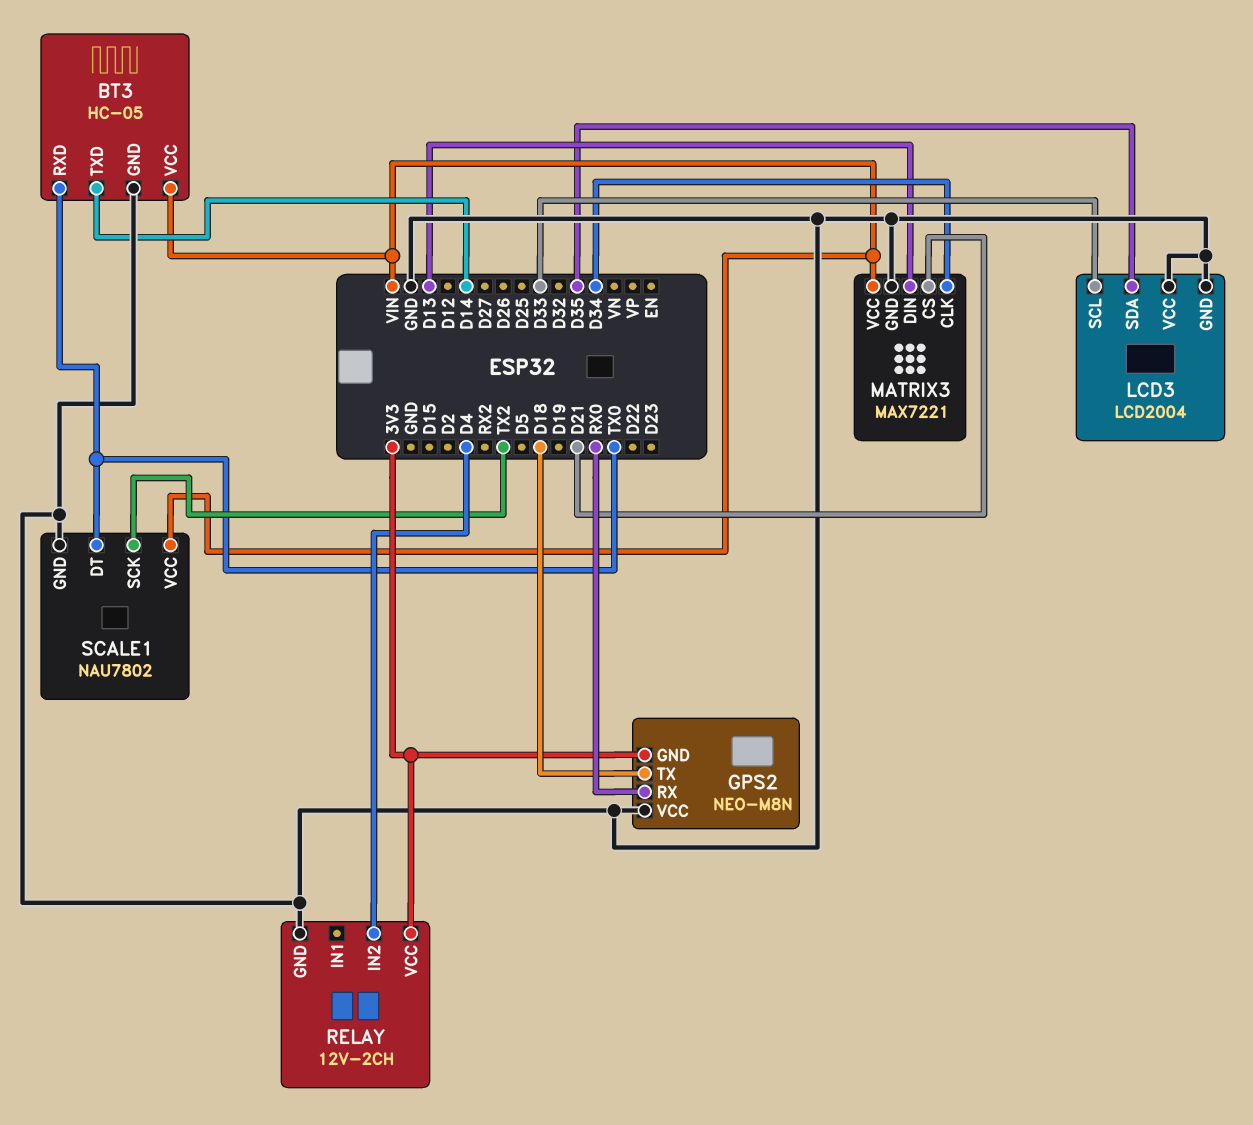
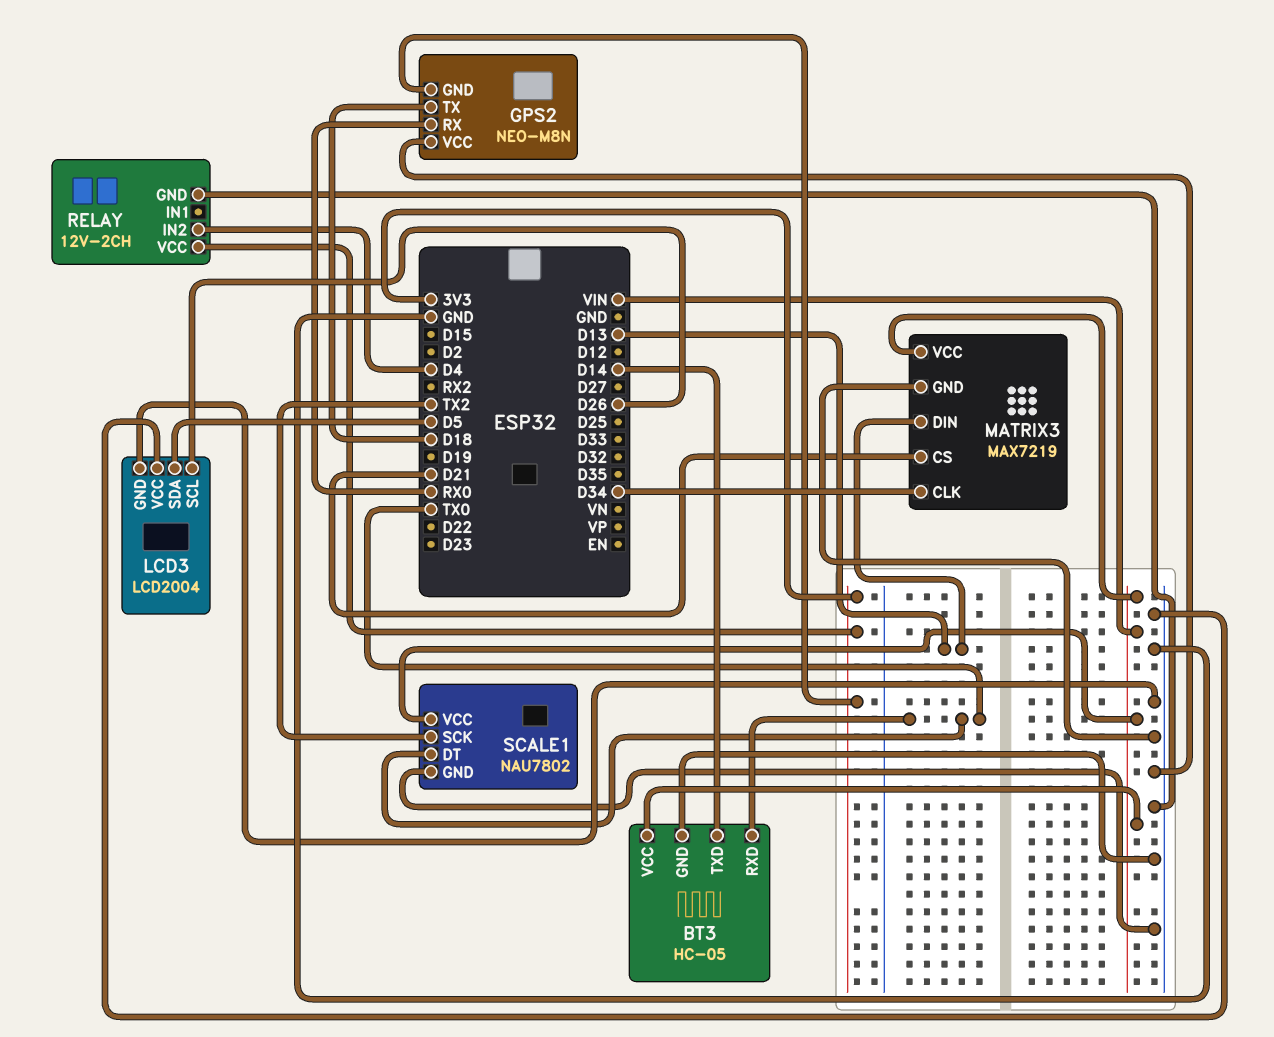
LCD3 pin SCL: D33 -> D26
LCD3 pin SDA: D35 -> D5
MATRIX3: MAX7221 -> MAX7219

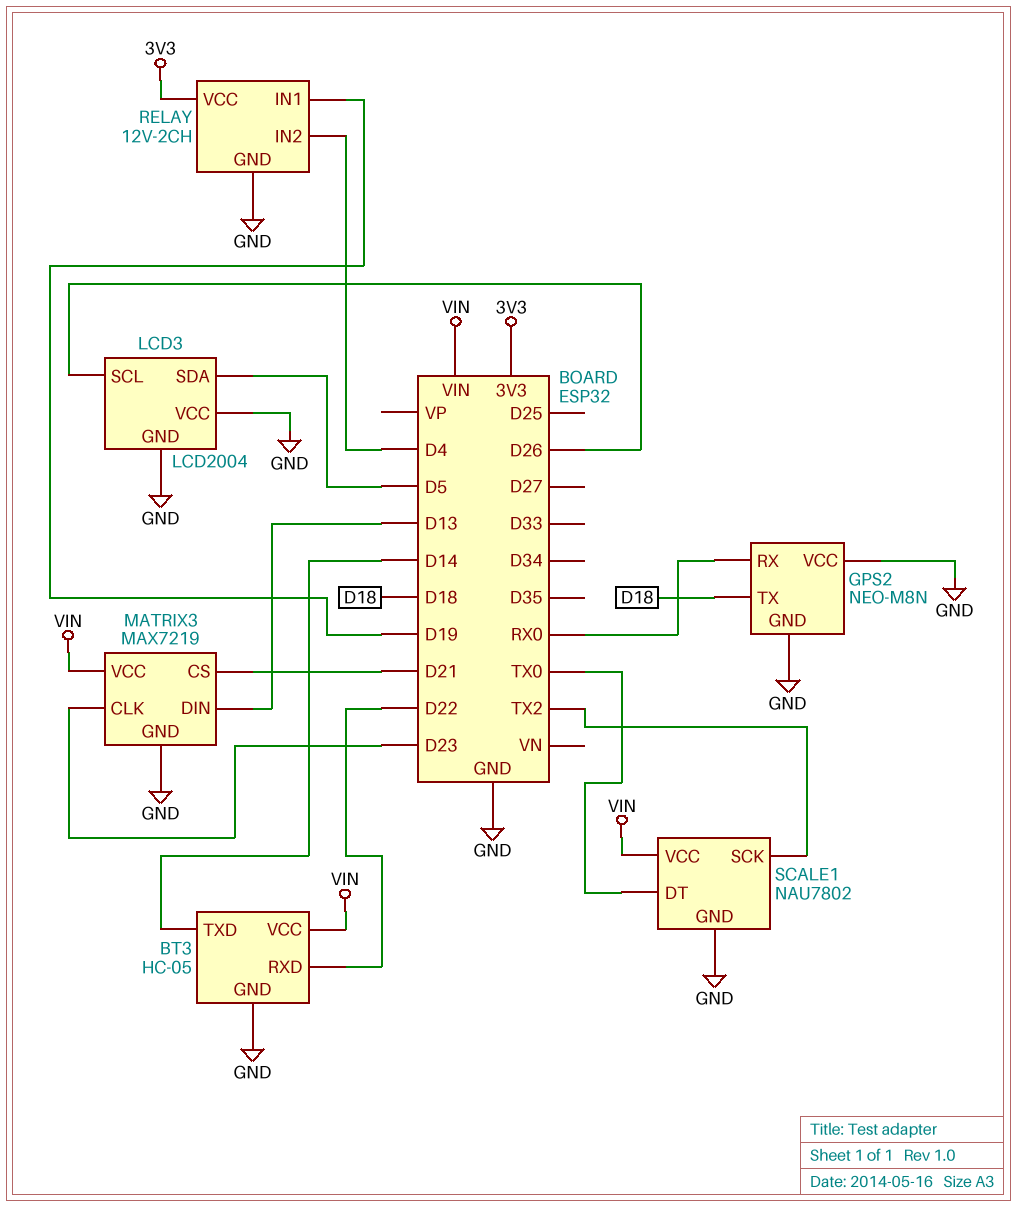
BT3 pin RXD: TX0 -> D22
GPS2 pin GND: 3V3 -> GND
MATRIX3 pin CLK: D34 -> D23
RELAY pin IN1: none -> D19

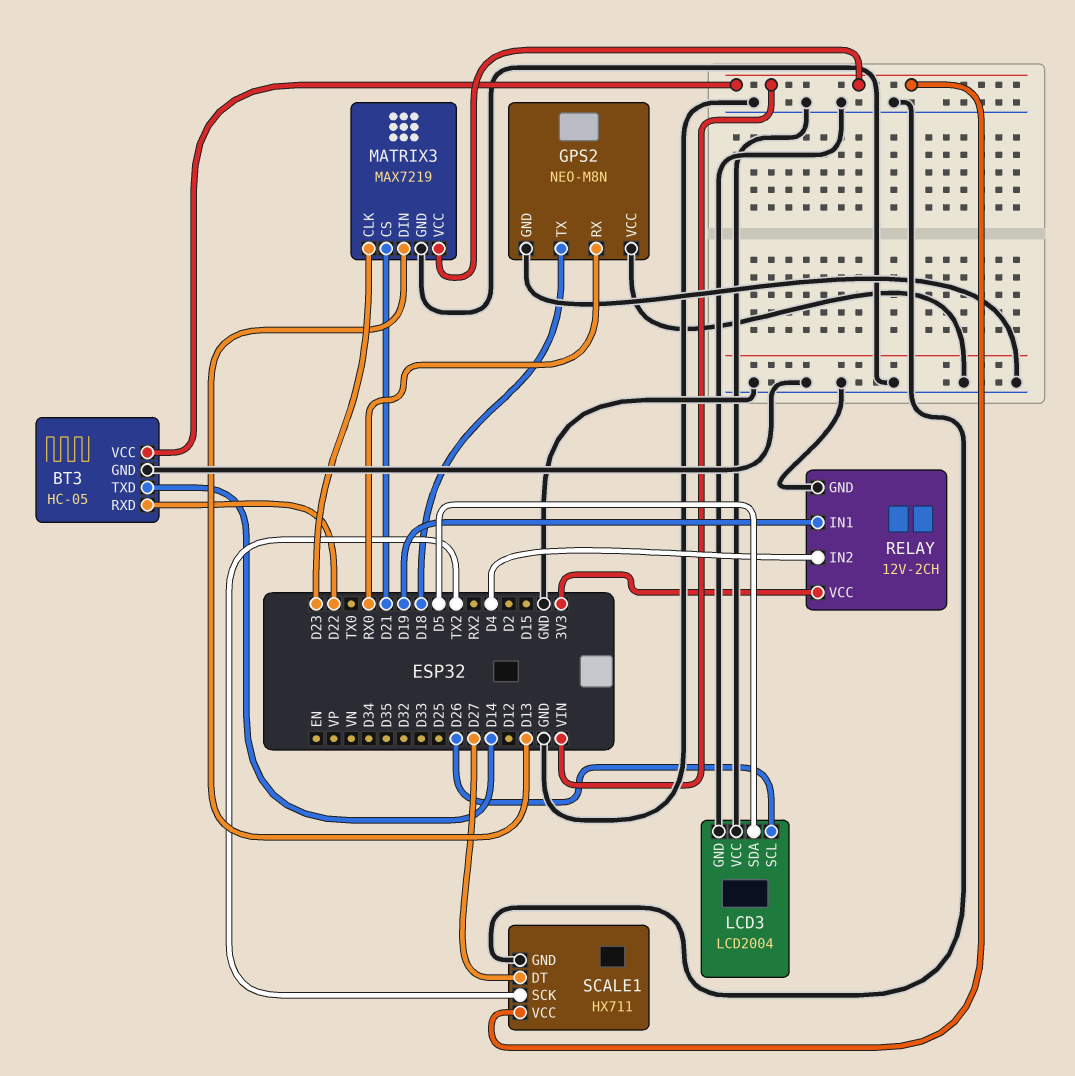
SCALE1: NAU7802 -> HX711
SCALE1 pin DT: TX0 -> D27

